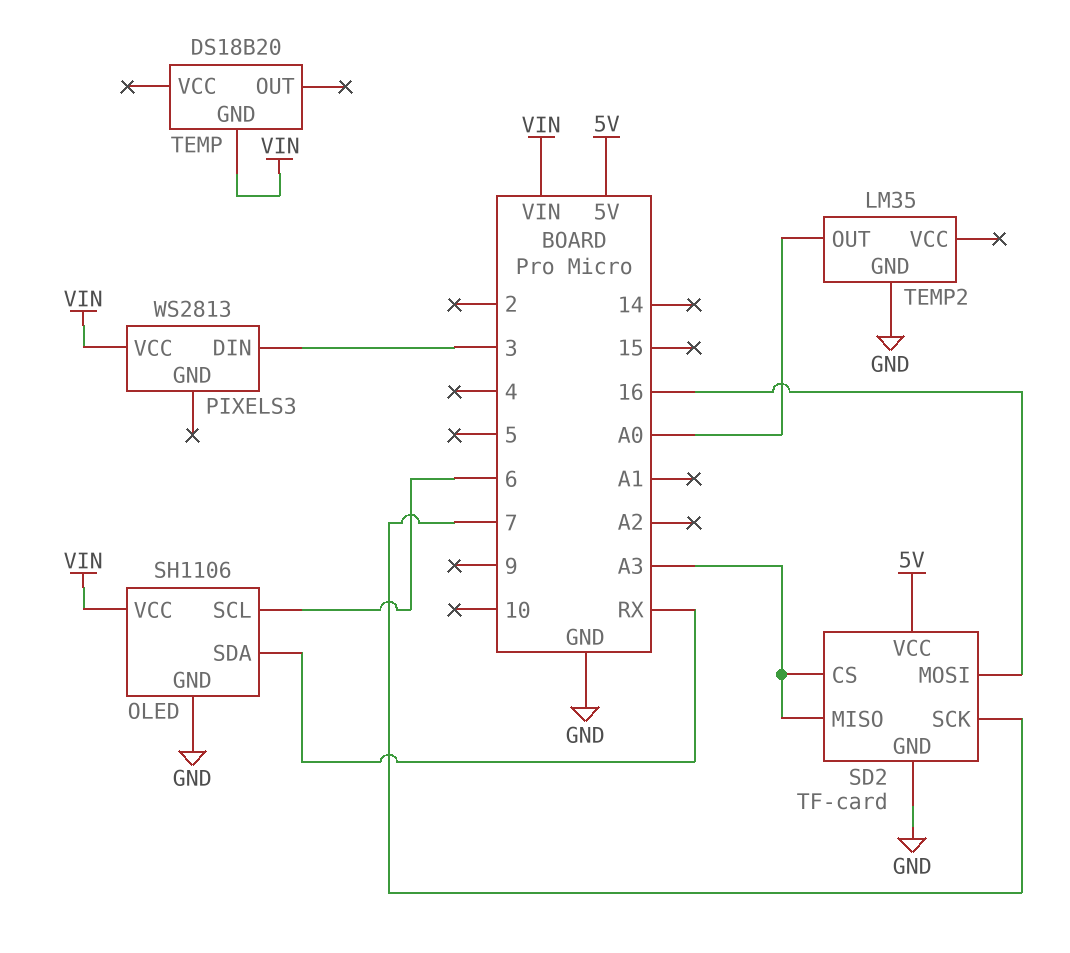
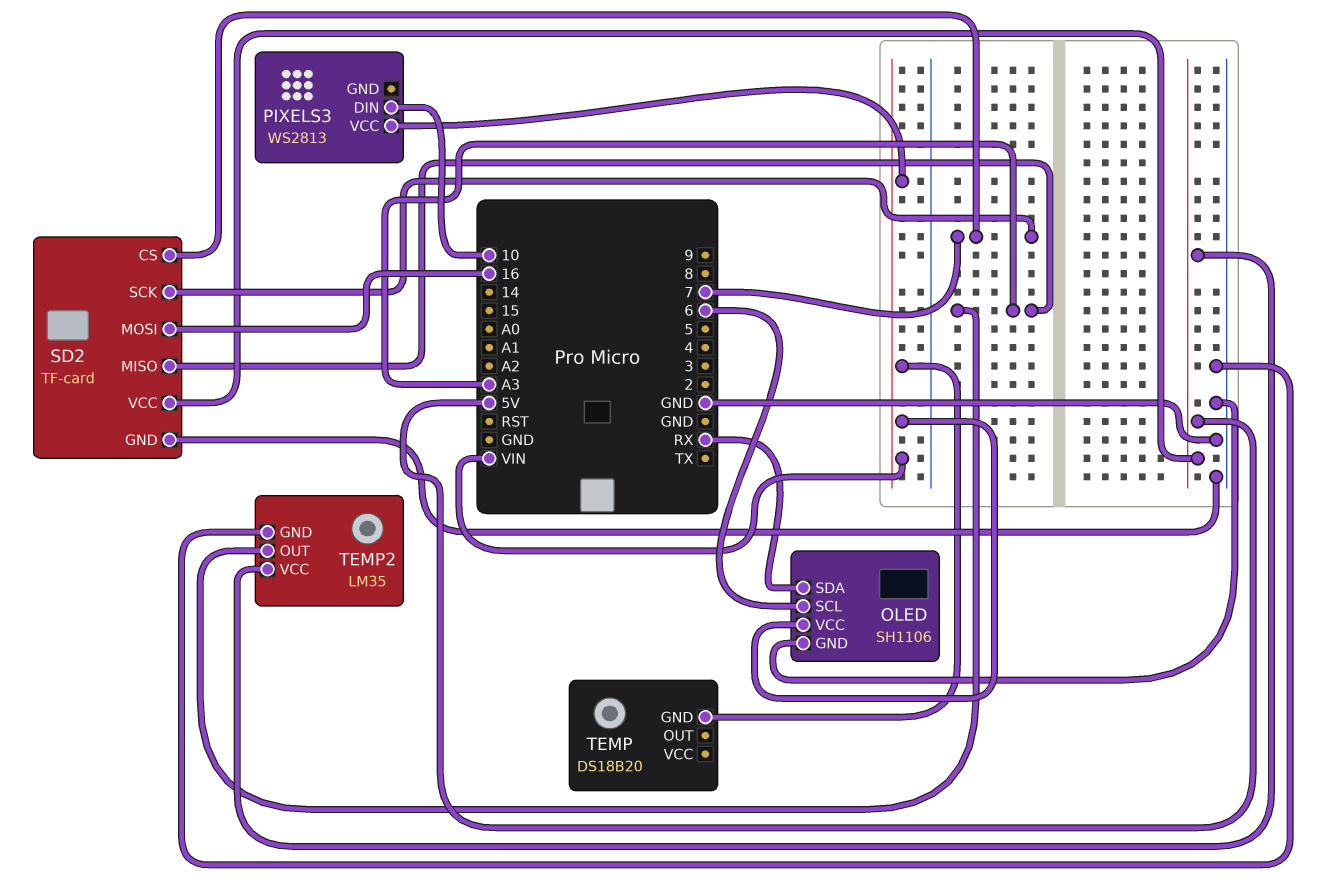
PIXELS3 pin DIN: 3 -> 10
SD2 pin CS: A3 -> 7
TEMP2 pin OUT: A0 -> A3
TEMP2 pin VCC: none -> 5V

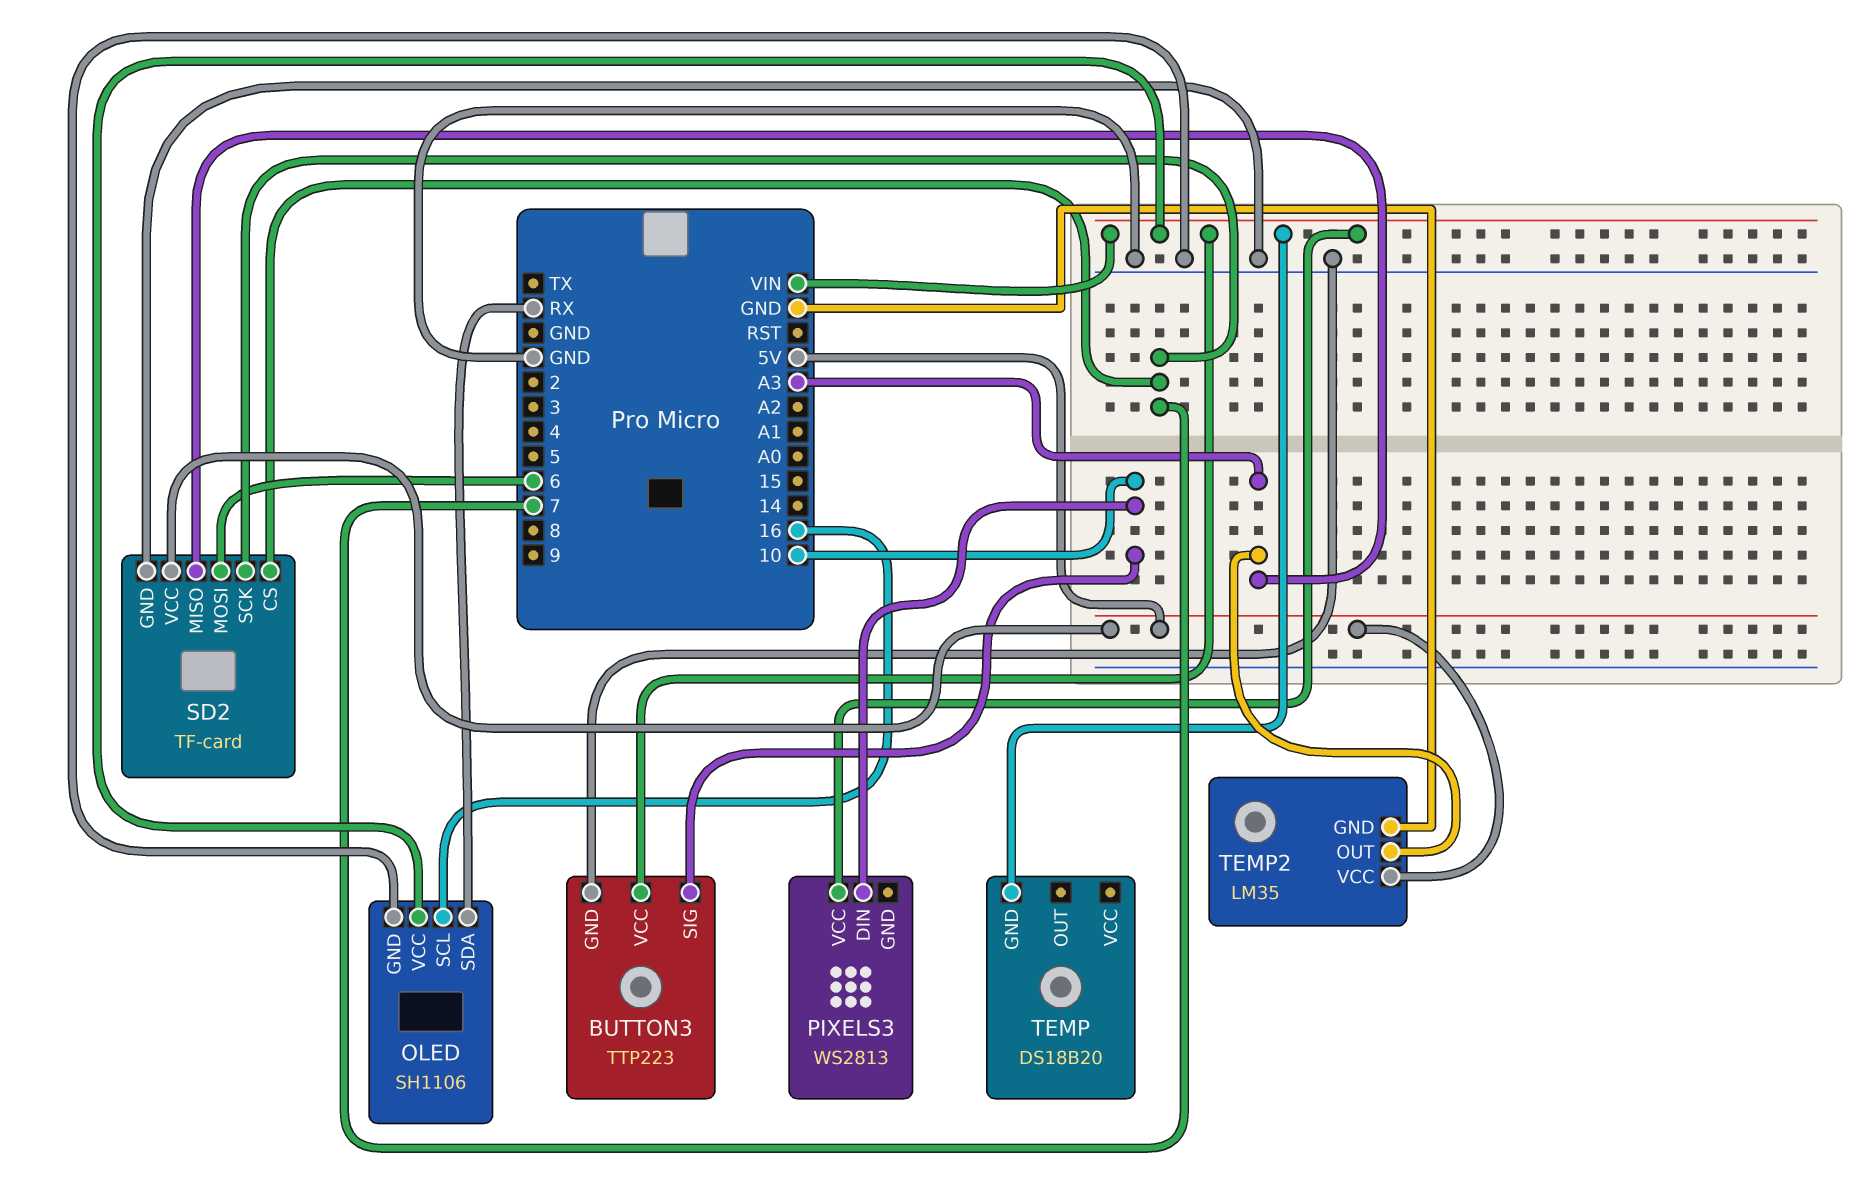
BUTTON3: none -> TTP223
BUTTON3 pin GND: none -> GND
BUTTON3 pin SIG: none -> 10
BUTTON3 pin VCC: none -> VIN
OLED pin SCL: 6 -> 16
SD2 pin MOSI: 16 -> 6

